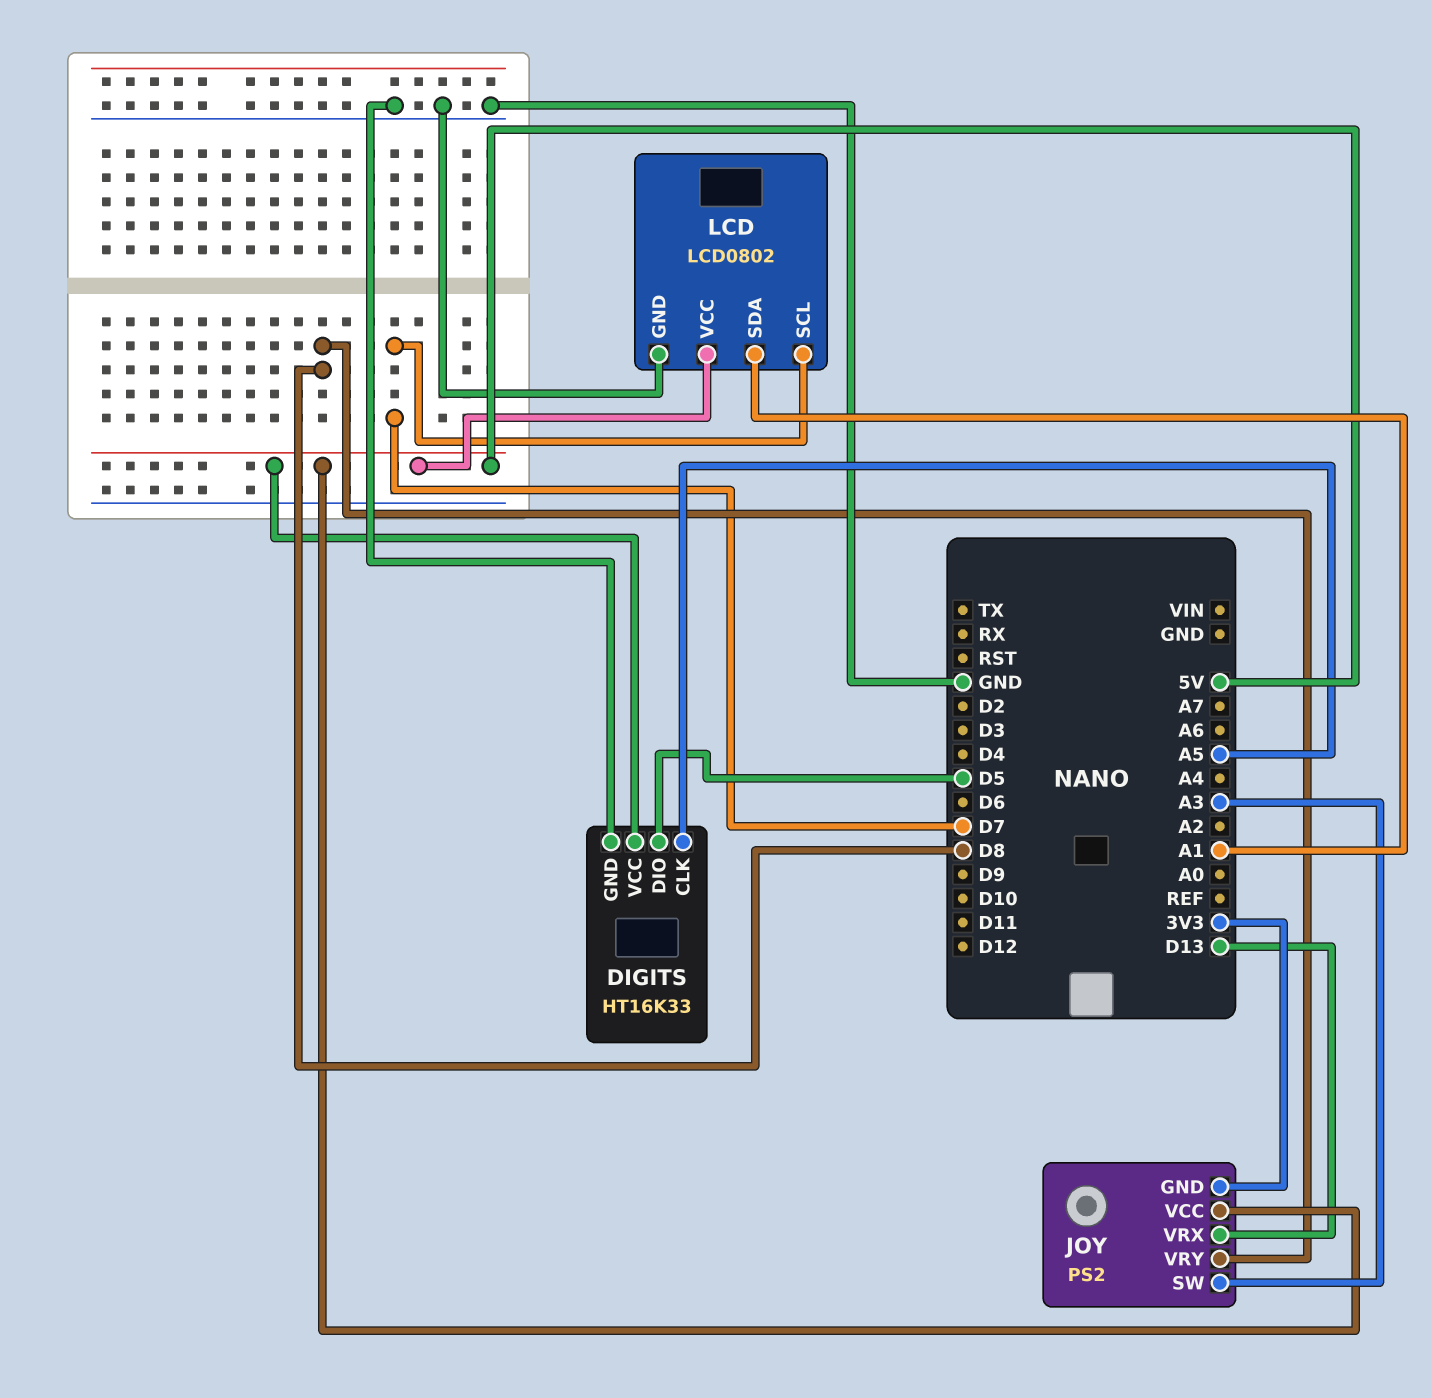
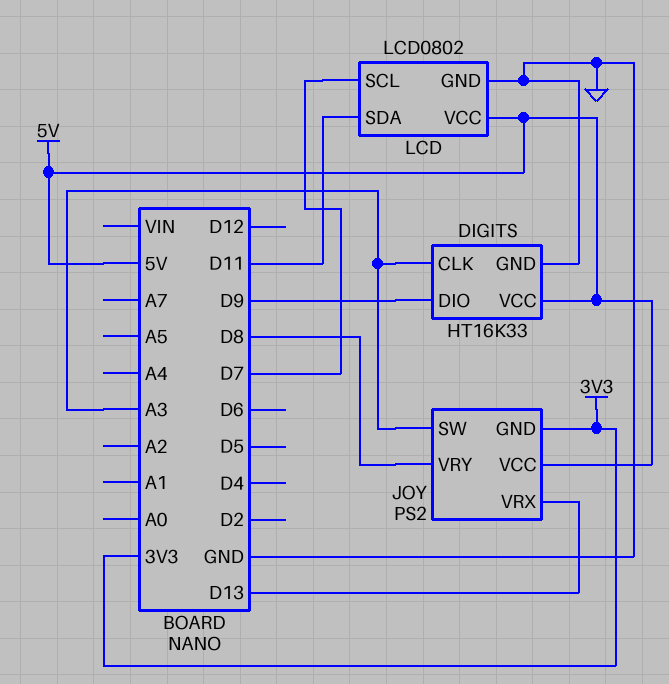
DIGITS pin CLK: A5 -> A3
DIGITS pin DIO: D5 -> D9
LCD pin SDA: A1 -> D11

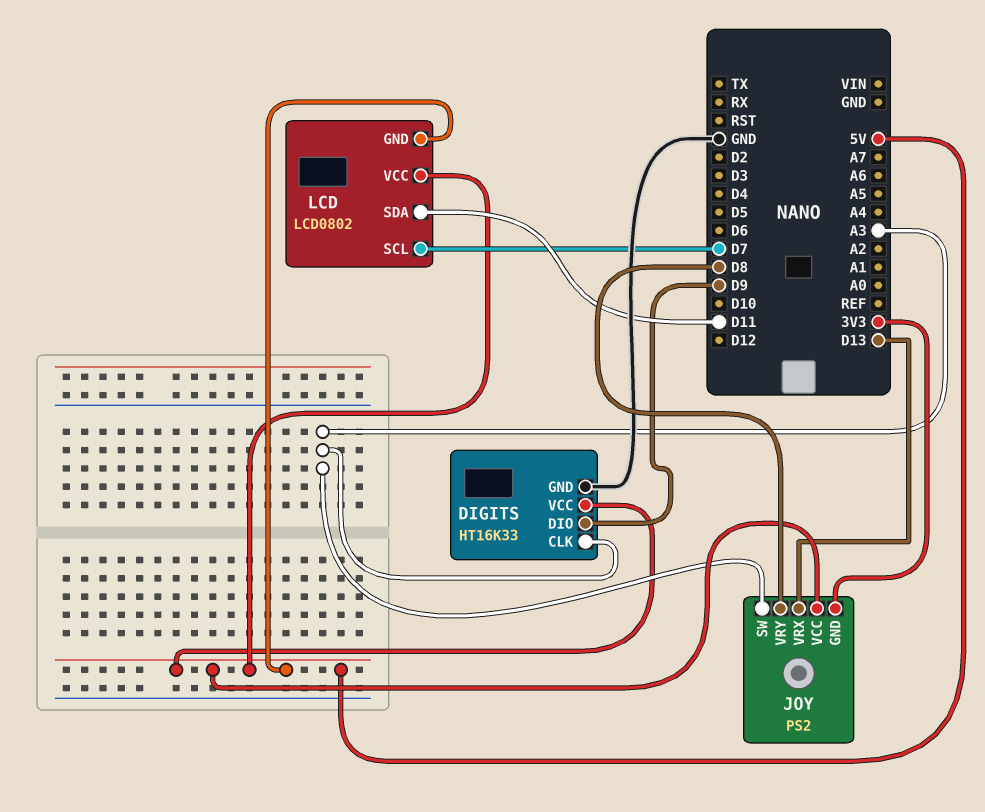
LCD pin GND: GND -> 5V

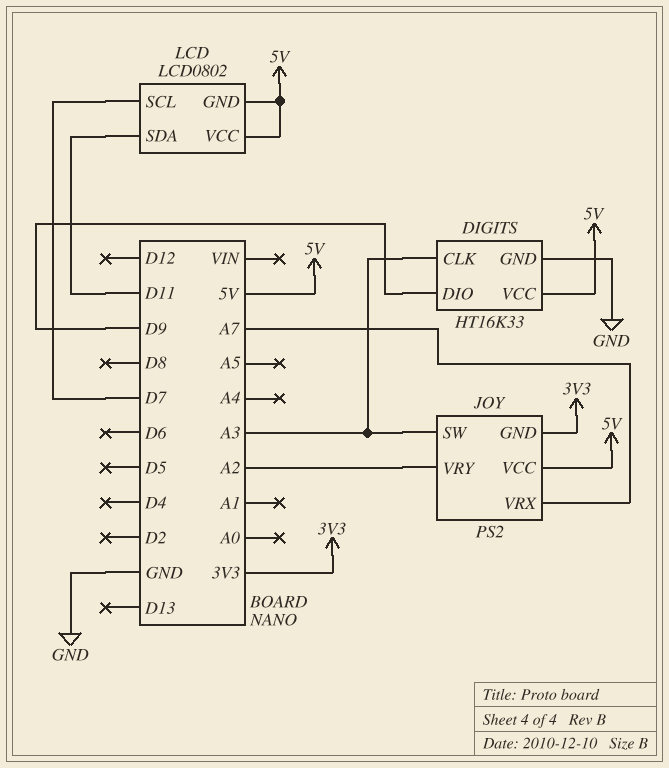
JOY pin VRX: D13 -> A7
JOY pin VRY: D8 -> A2

